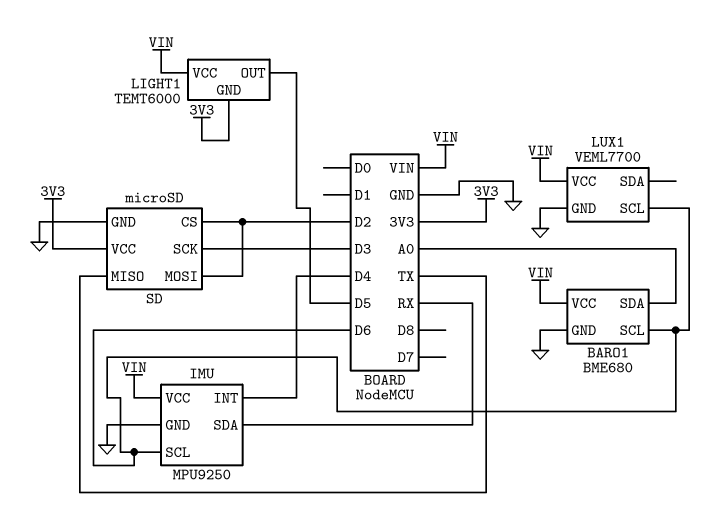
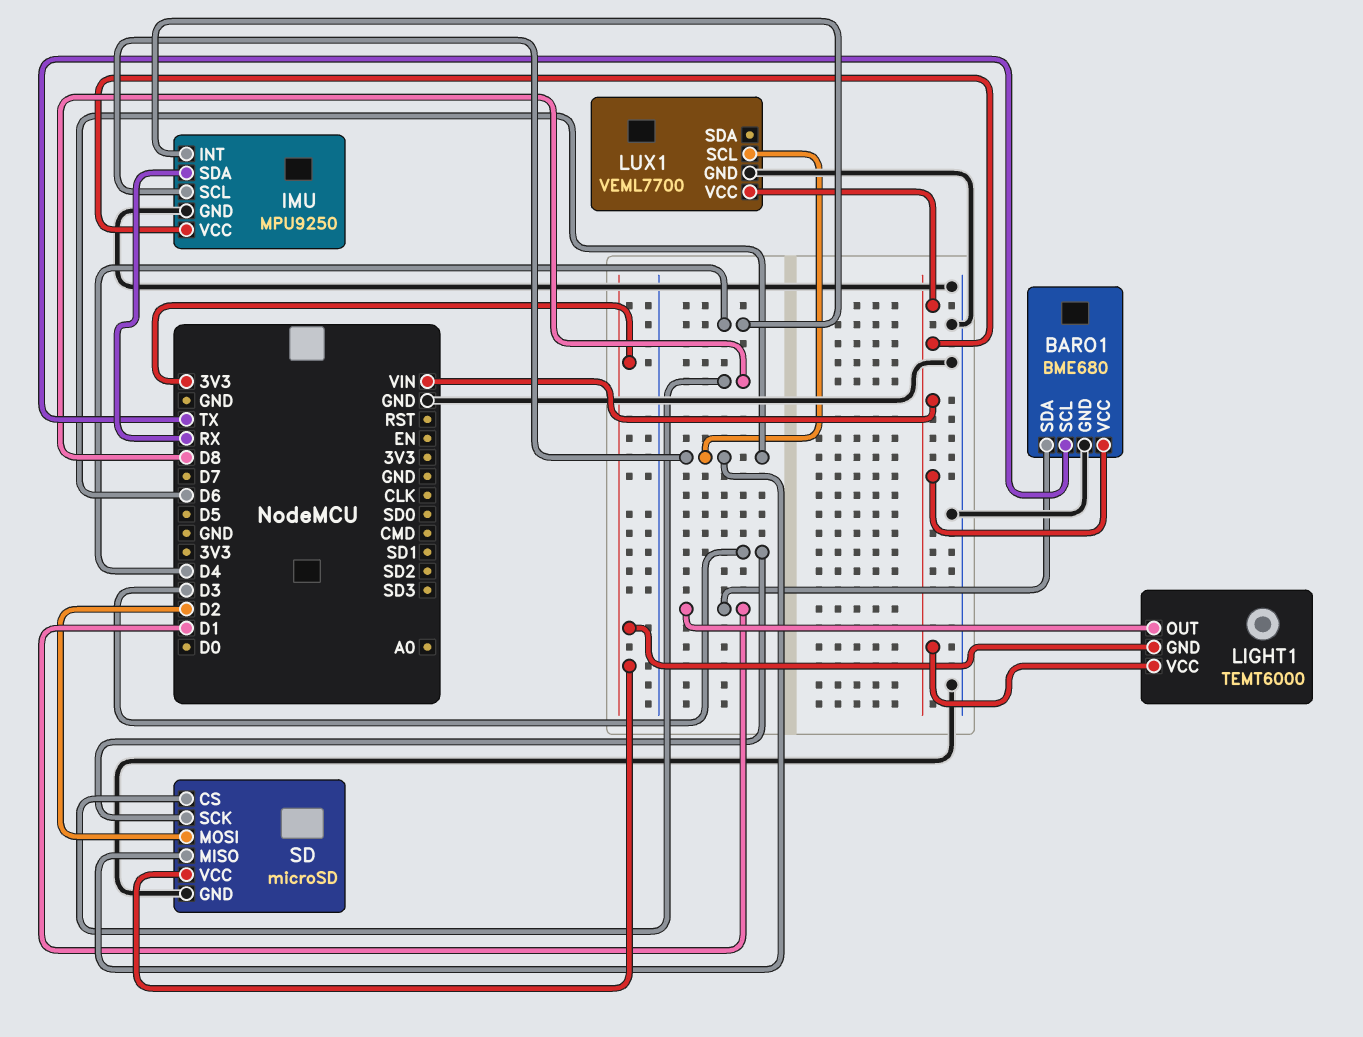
BARO1 pin SCL: D6 -> TX
BARO1 pin SDA: A0 -> D1
LIGHT1 pin OUT: D5 -> D1
SD pin CS: D2 -> D8
SD pin MISO: TX -> D6

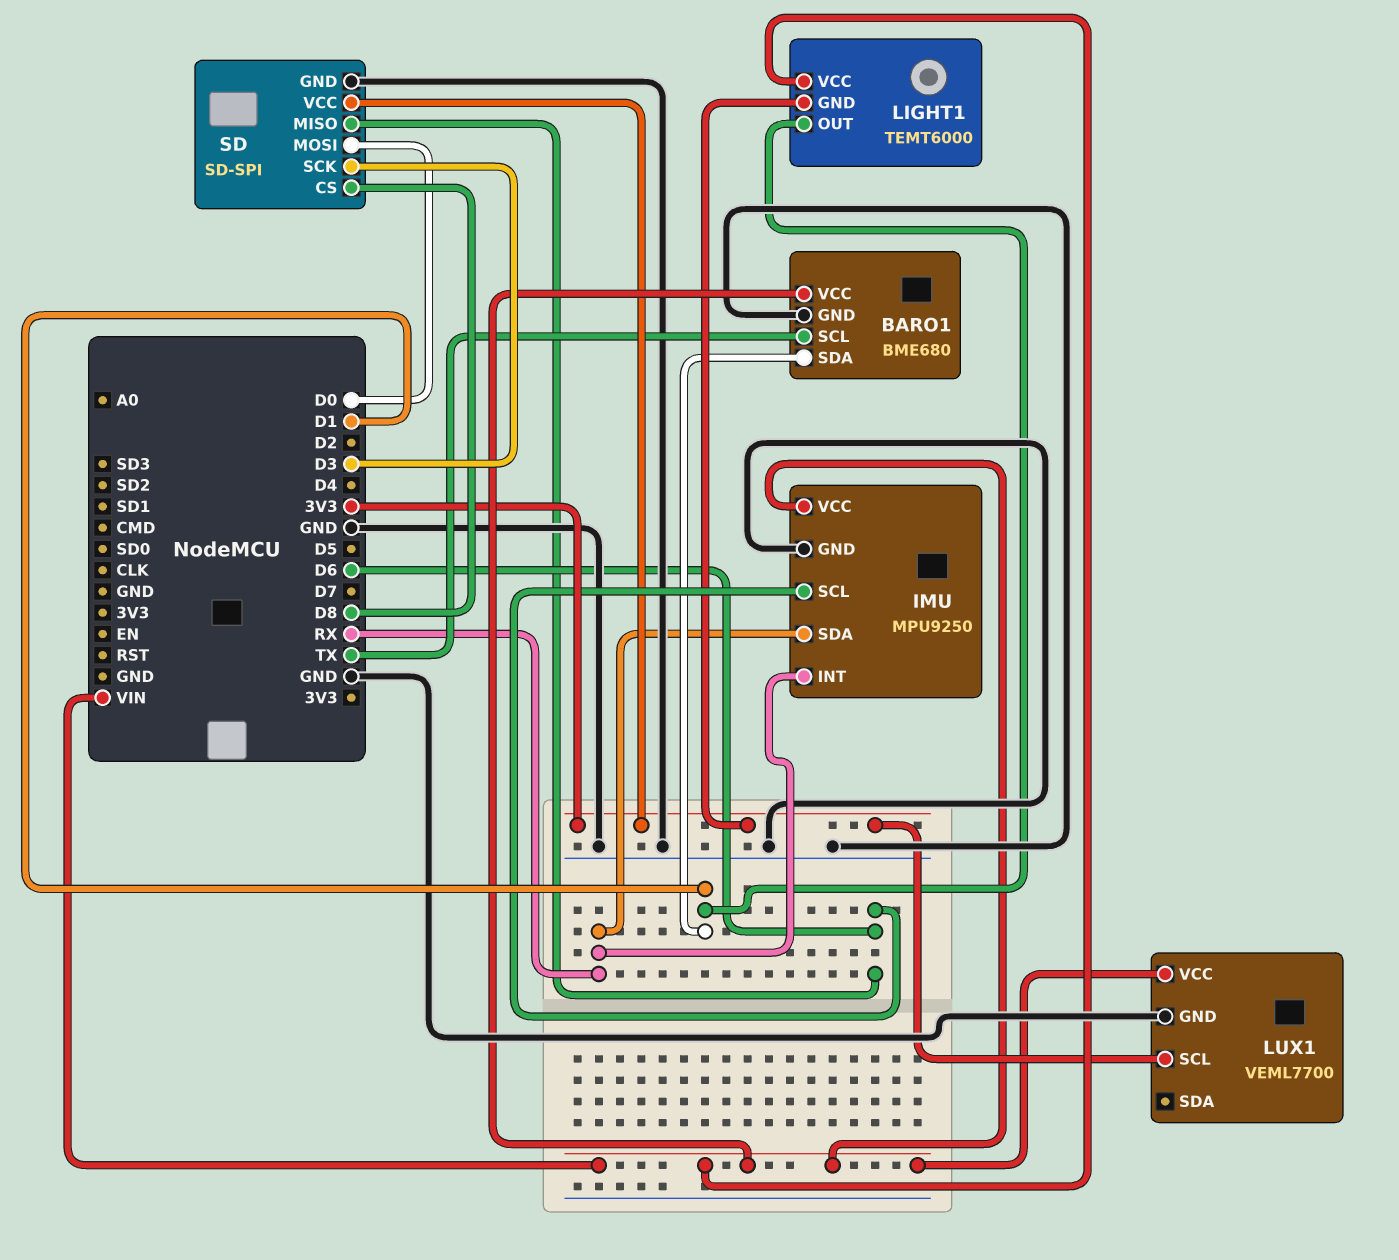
IMU pin INT: D4 -> RX
LUX1 pin SCL: D6 -> 3V3
SD: microSD -> SD-SPI
SD pin MOSI: D2 -> D0

